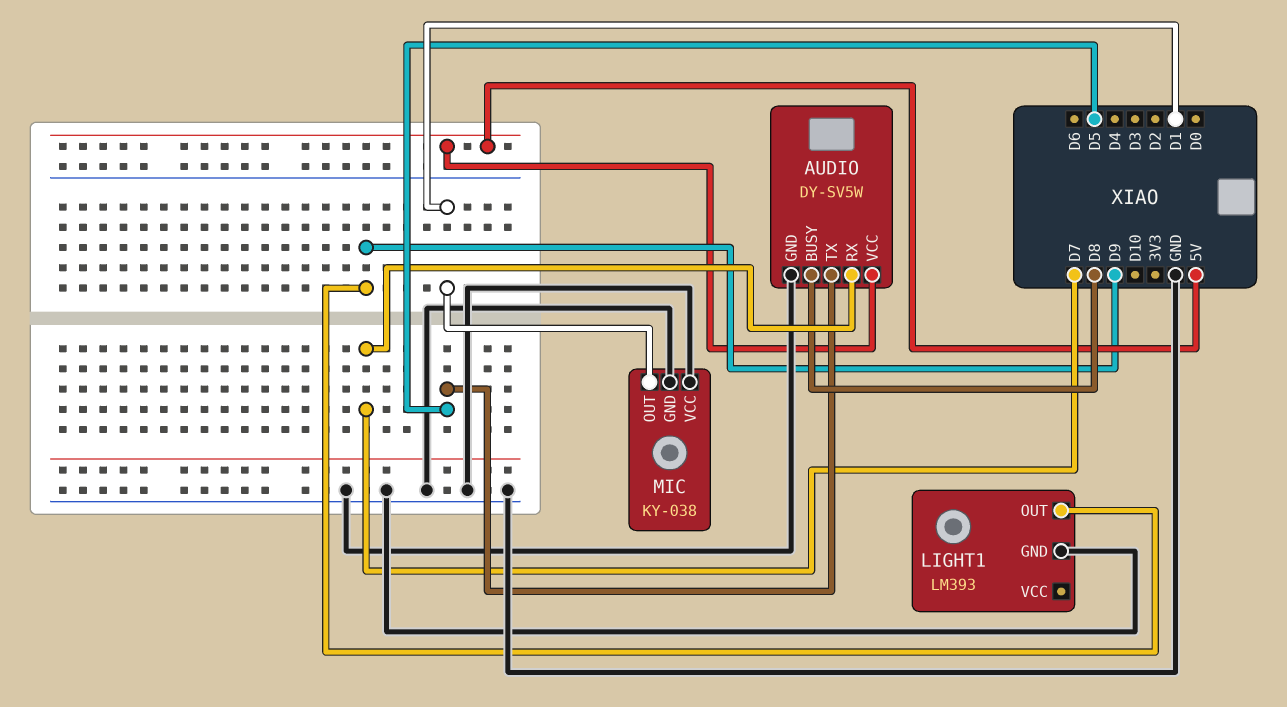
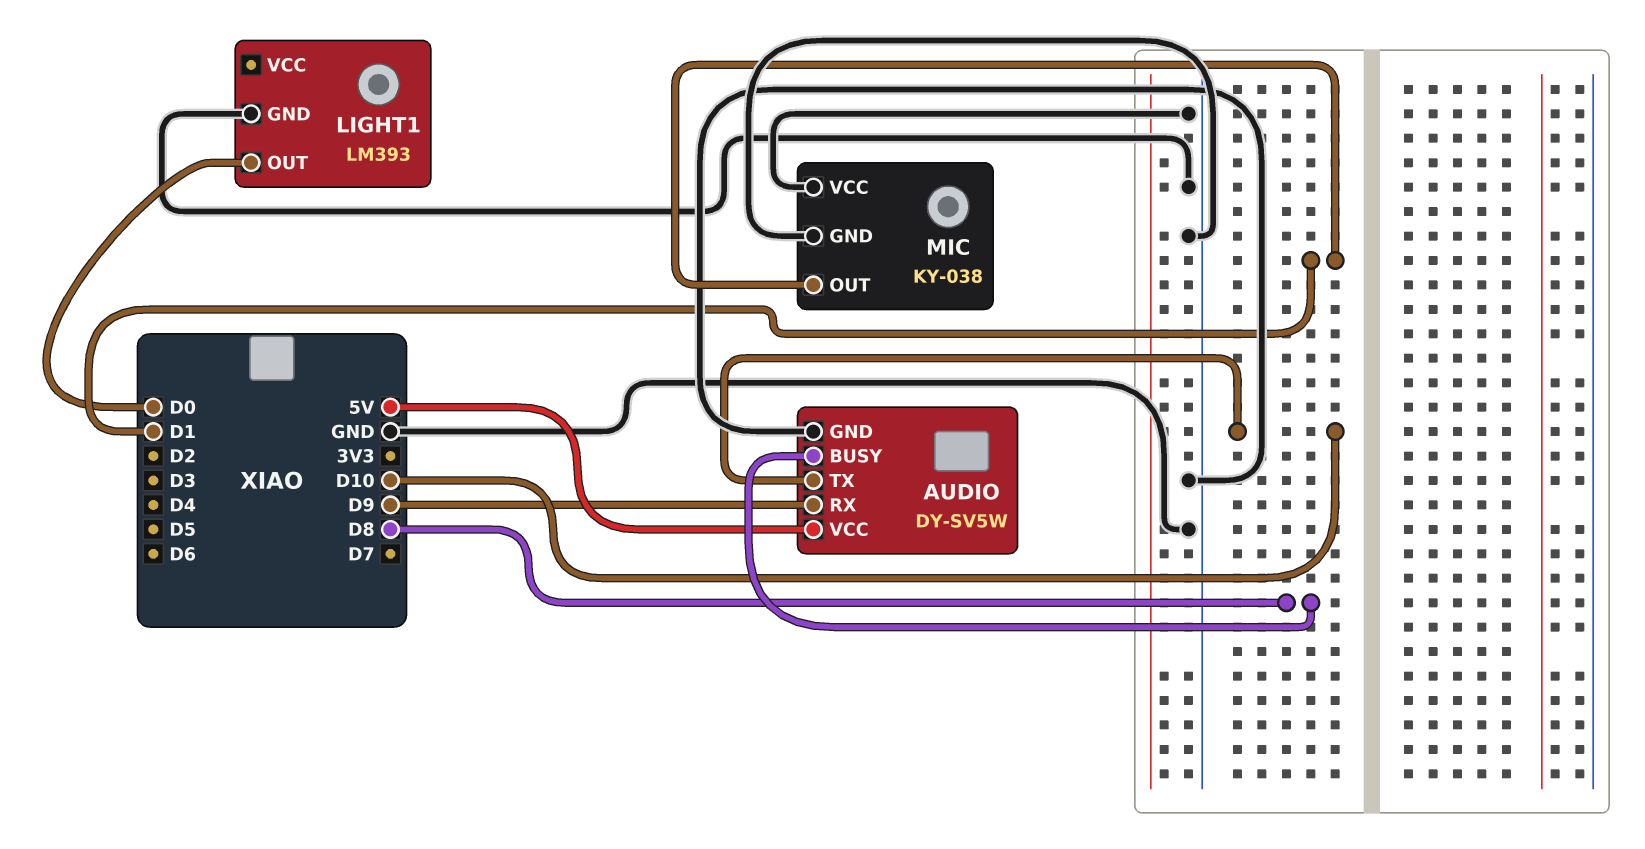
AUDIO pin RX: D7 -> D9
AUDIO pin TX: D5 -> D10
LIGHT1 pin OUT: D9 -> D0

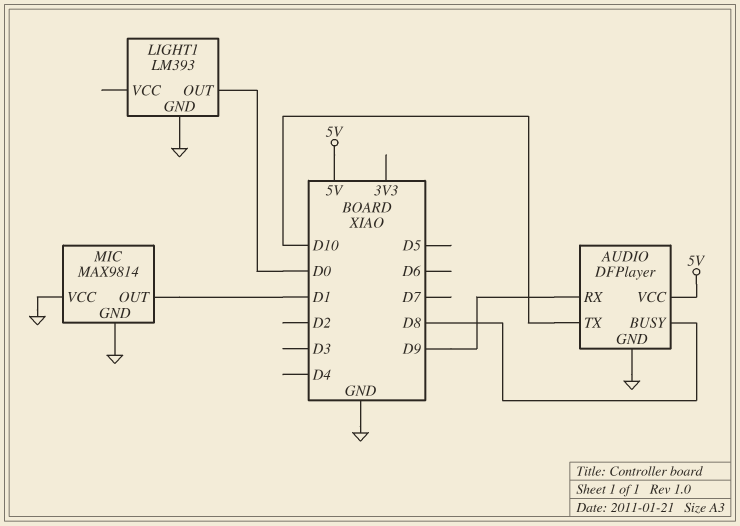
AUDIO: DY-SV5W -> DFPlayer
MIC: KY-038 -> MAX9814

